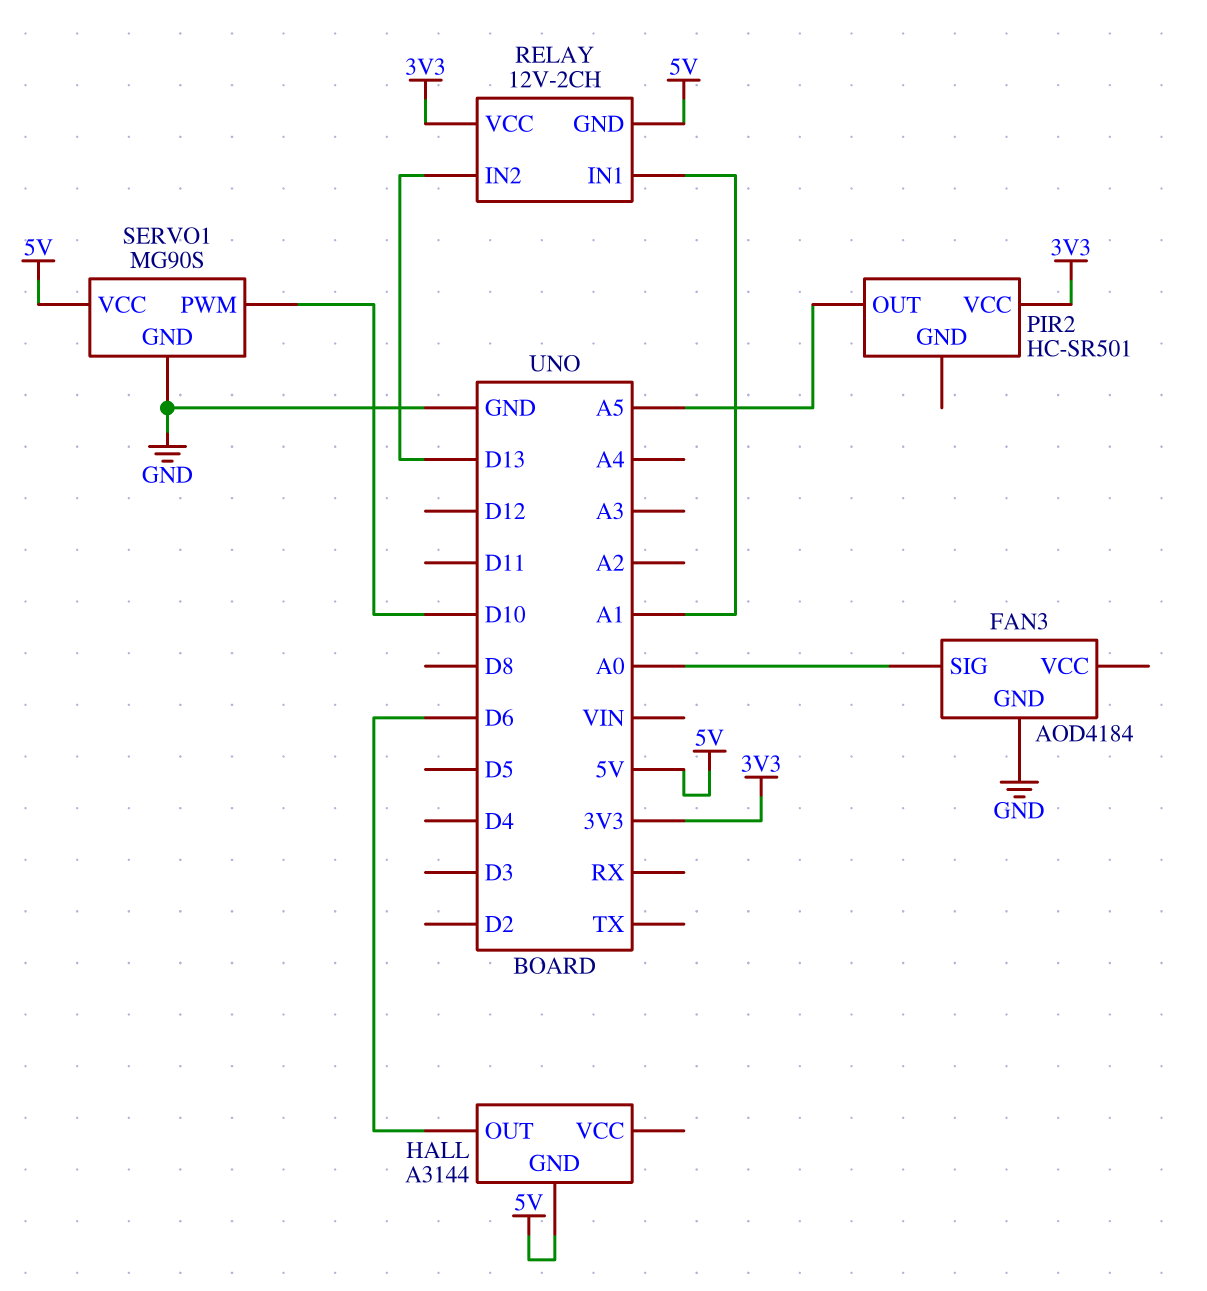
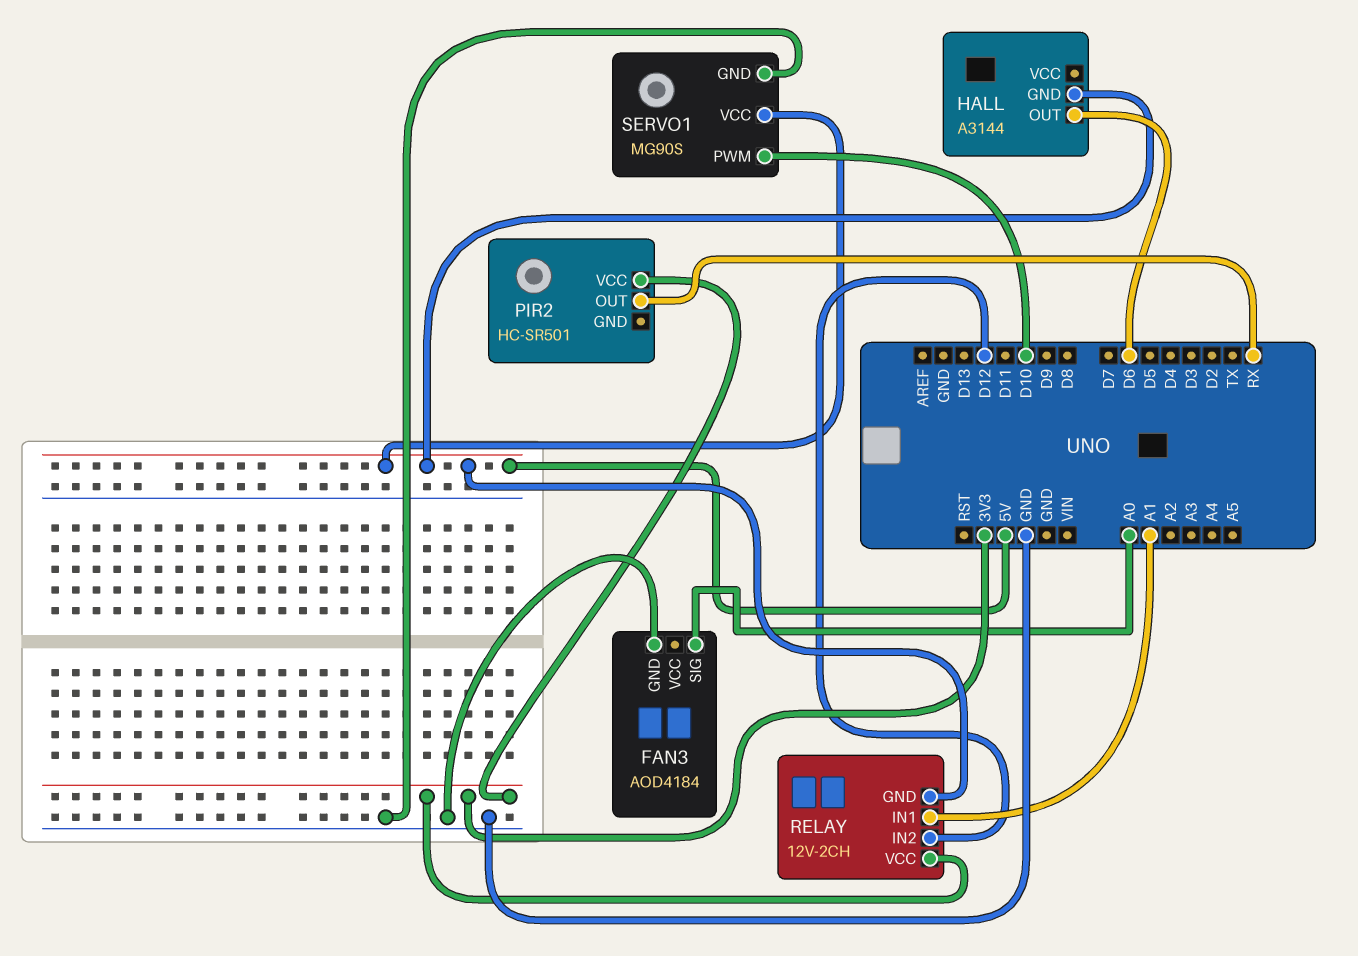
PIR2 pin OUT: A5 -> RX
RELAY pin IN2: D13 -> D12

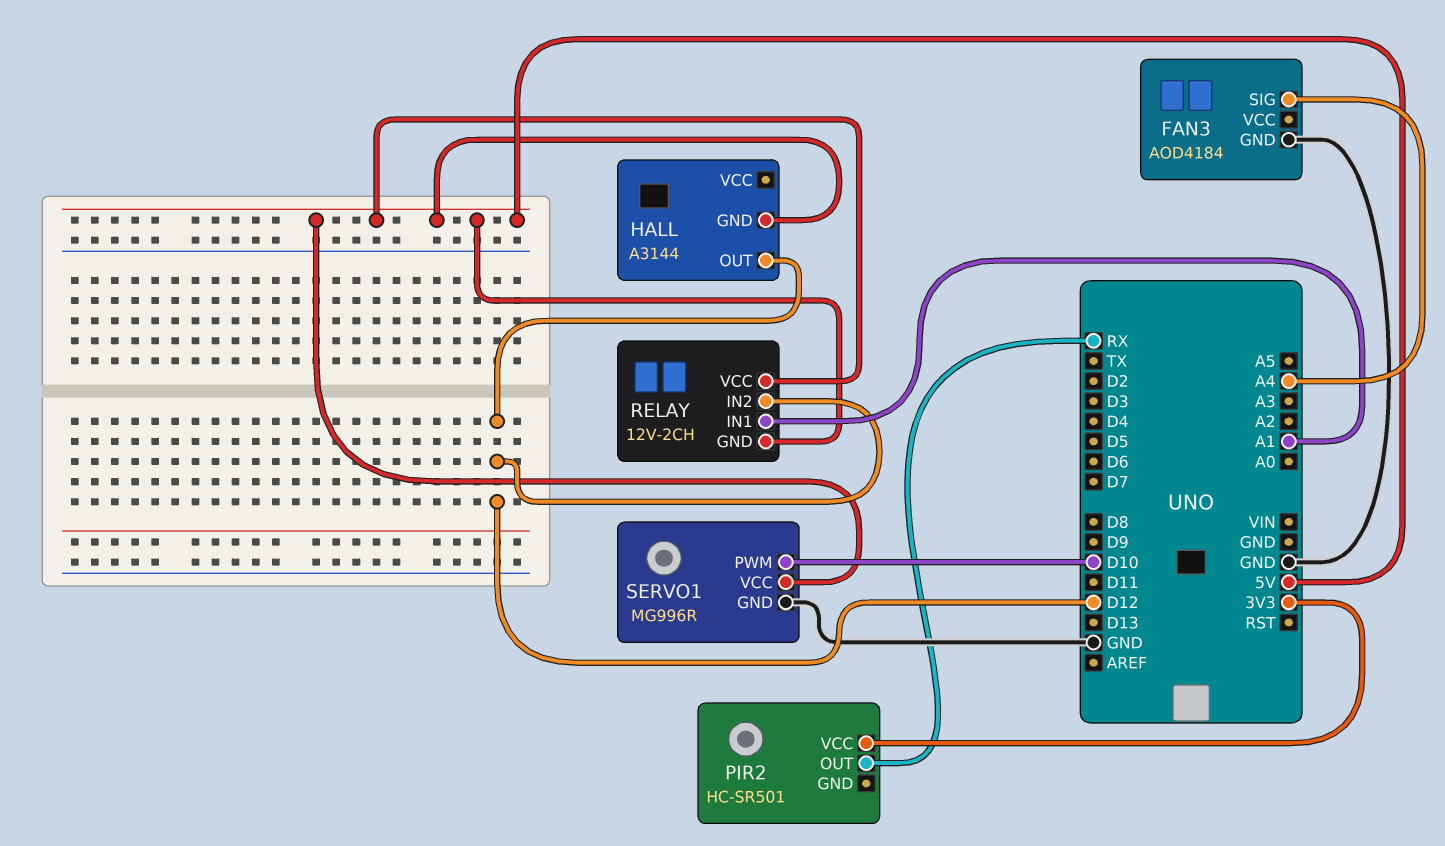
FAN3 pin SIG: A0 -> A4
HALL pin OUT: D6 -> D12
RELAY pin VCC: 3V3 -> 5V
SERVO1: MG90S -> MG996R

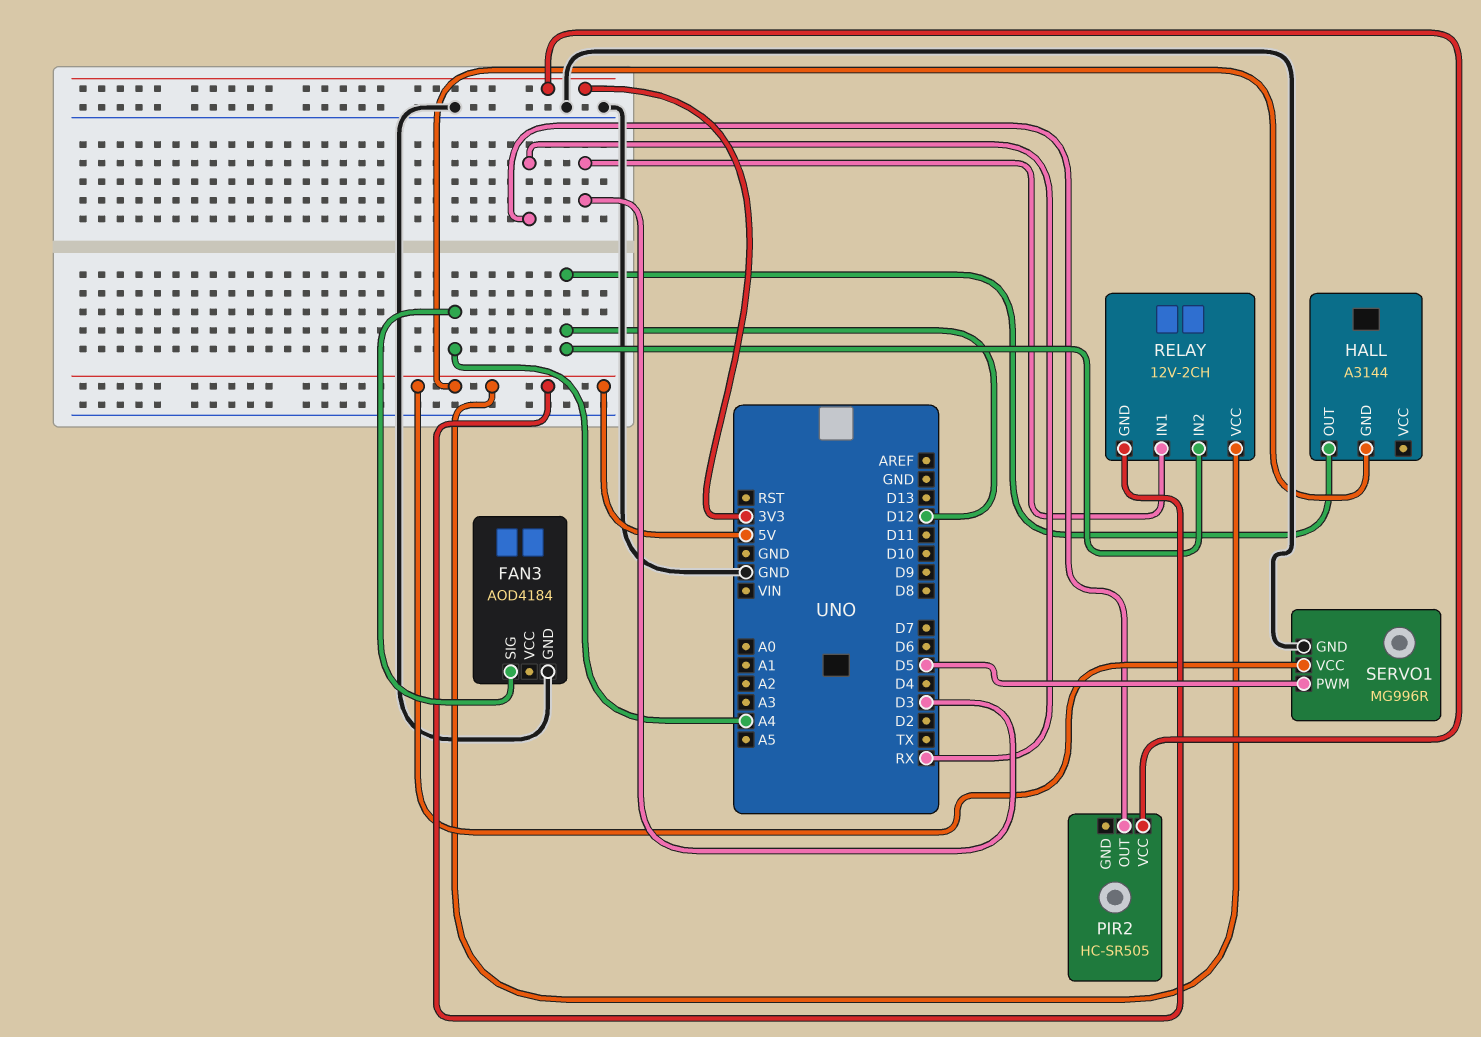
PIR2: HC-SR501 -> HC-SR505
RELAY pin IN1: A1 -> D3
SERVO1 pin PWM: D10 -> D5

